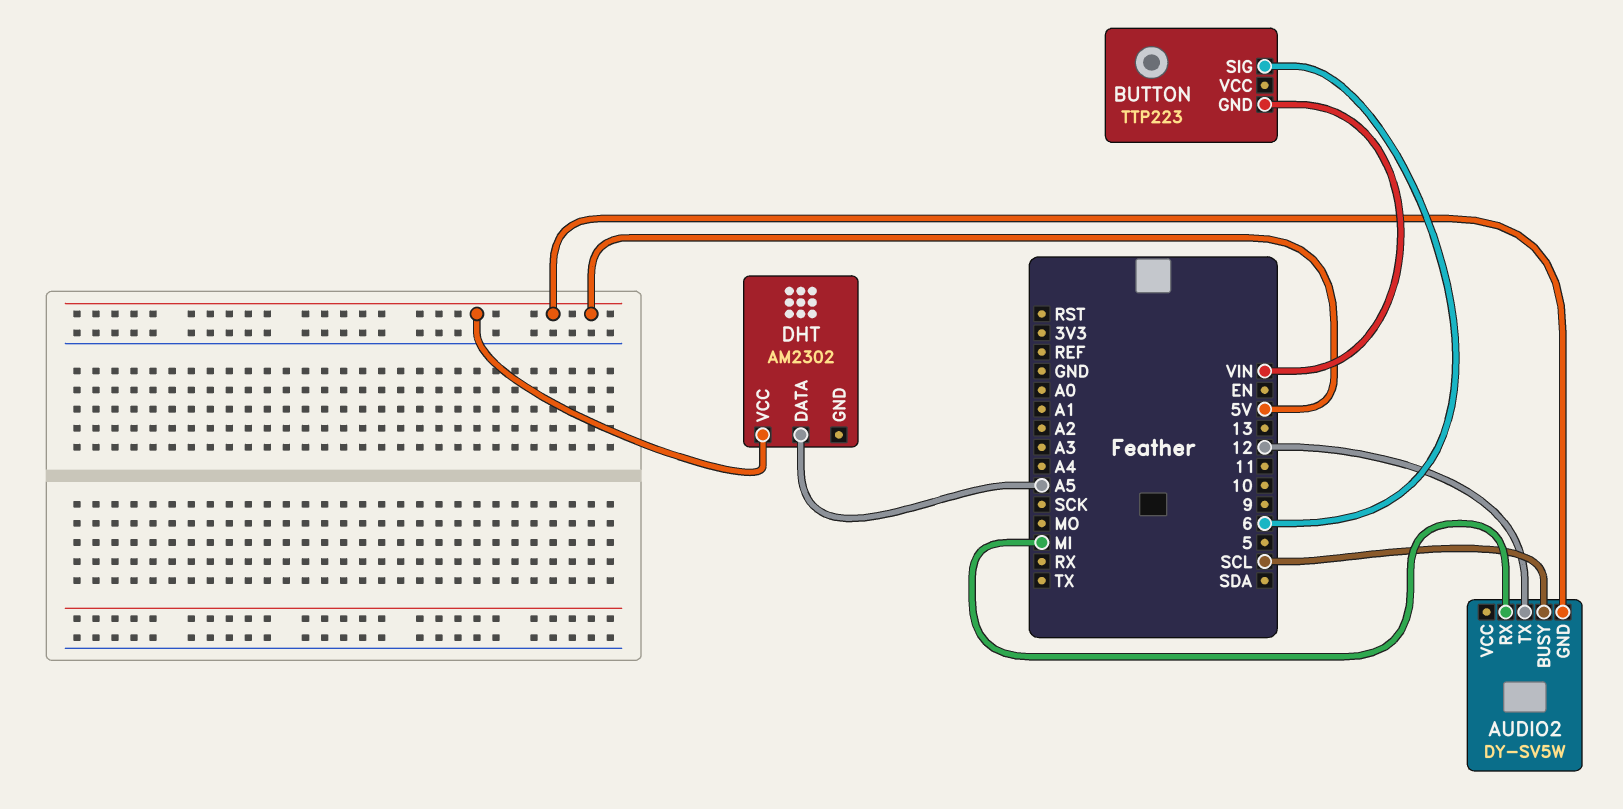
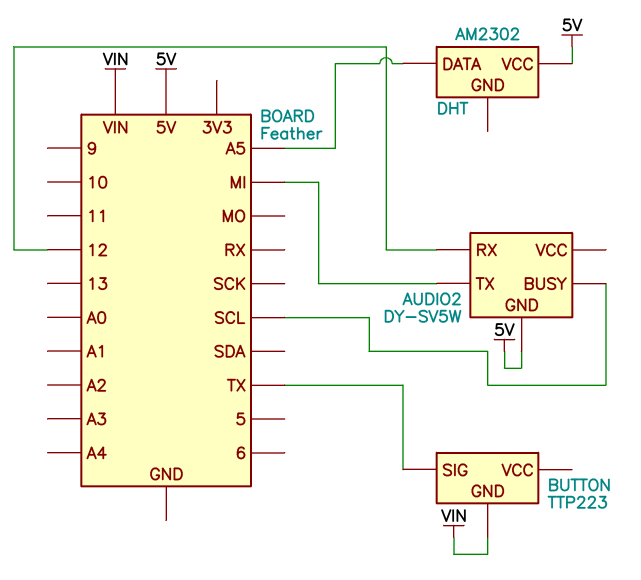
AUDIO2 pin RX: MI -> 12
AUDIO2 pin TX: 12 -> MI
BUTTON pin SIG: 6 -> TX

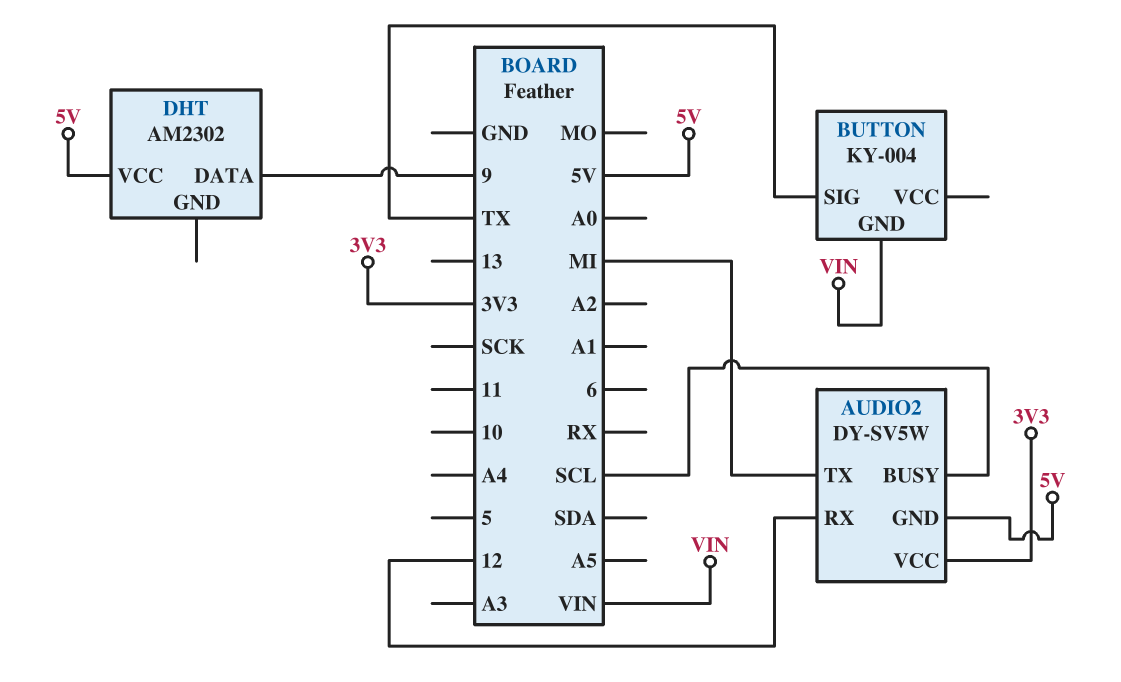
AUDIO2 pin VCC: none -> 3V3
BUTTON: TTP223 -> KY-004
DHT pin DATA: A5 -> 9

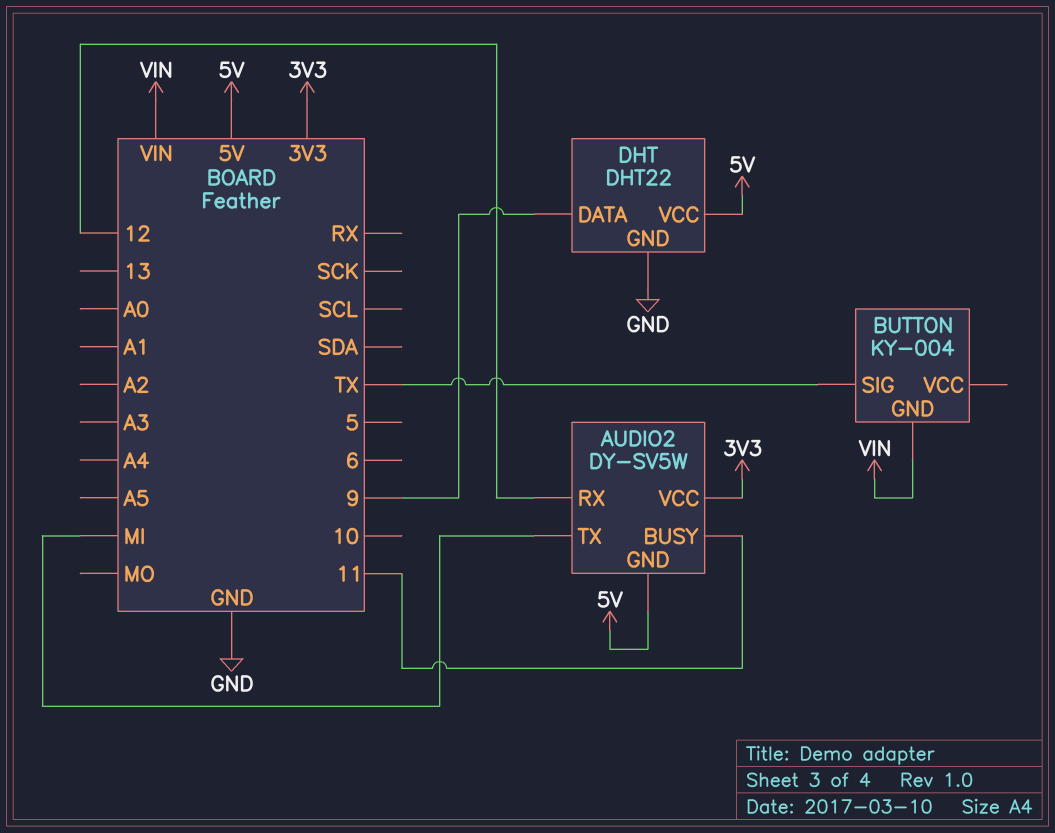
AUDIO2 pin BUSY: SCL -> 11
DHT: AM2302 -> DHT22
DHT pin GND: none -> GND

